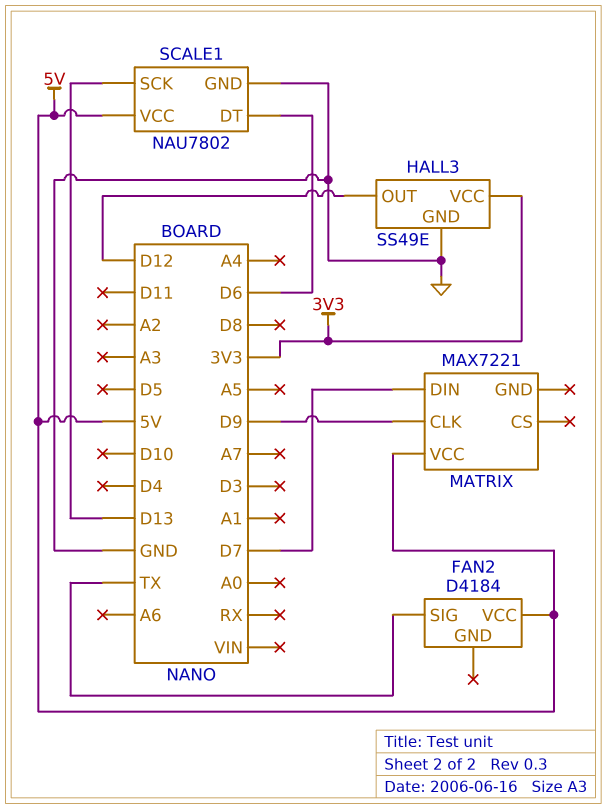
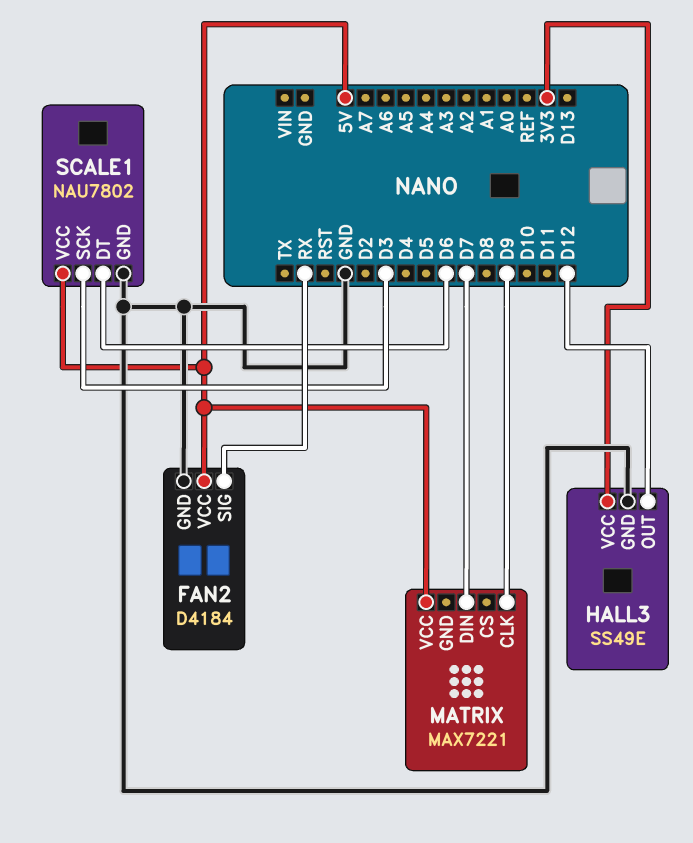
FAN2 pin GND: none -> GND
FAN2 pin SIG: TX -> RX
SCALE1 pin SCK: D13 -> D3

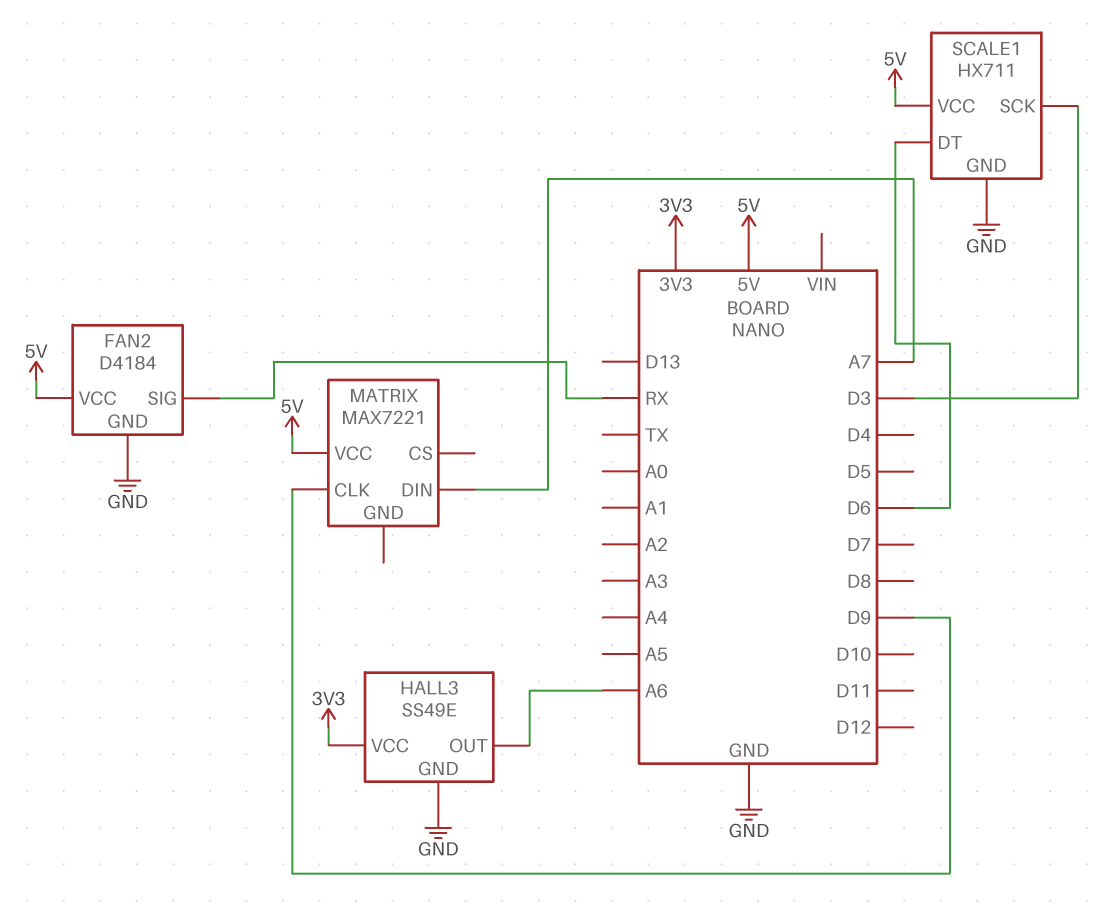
HALL3 pin OUT: D12 -> A6
MATRIX pin DIN: D7 -> A7
SCALE1: NAU7802 -> HX711

